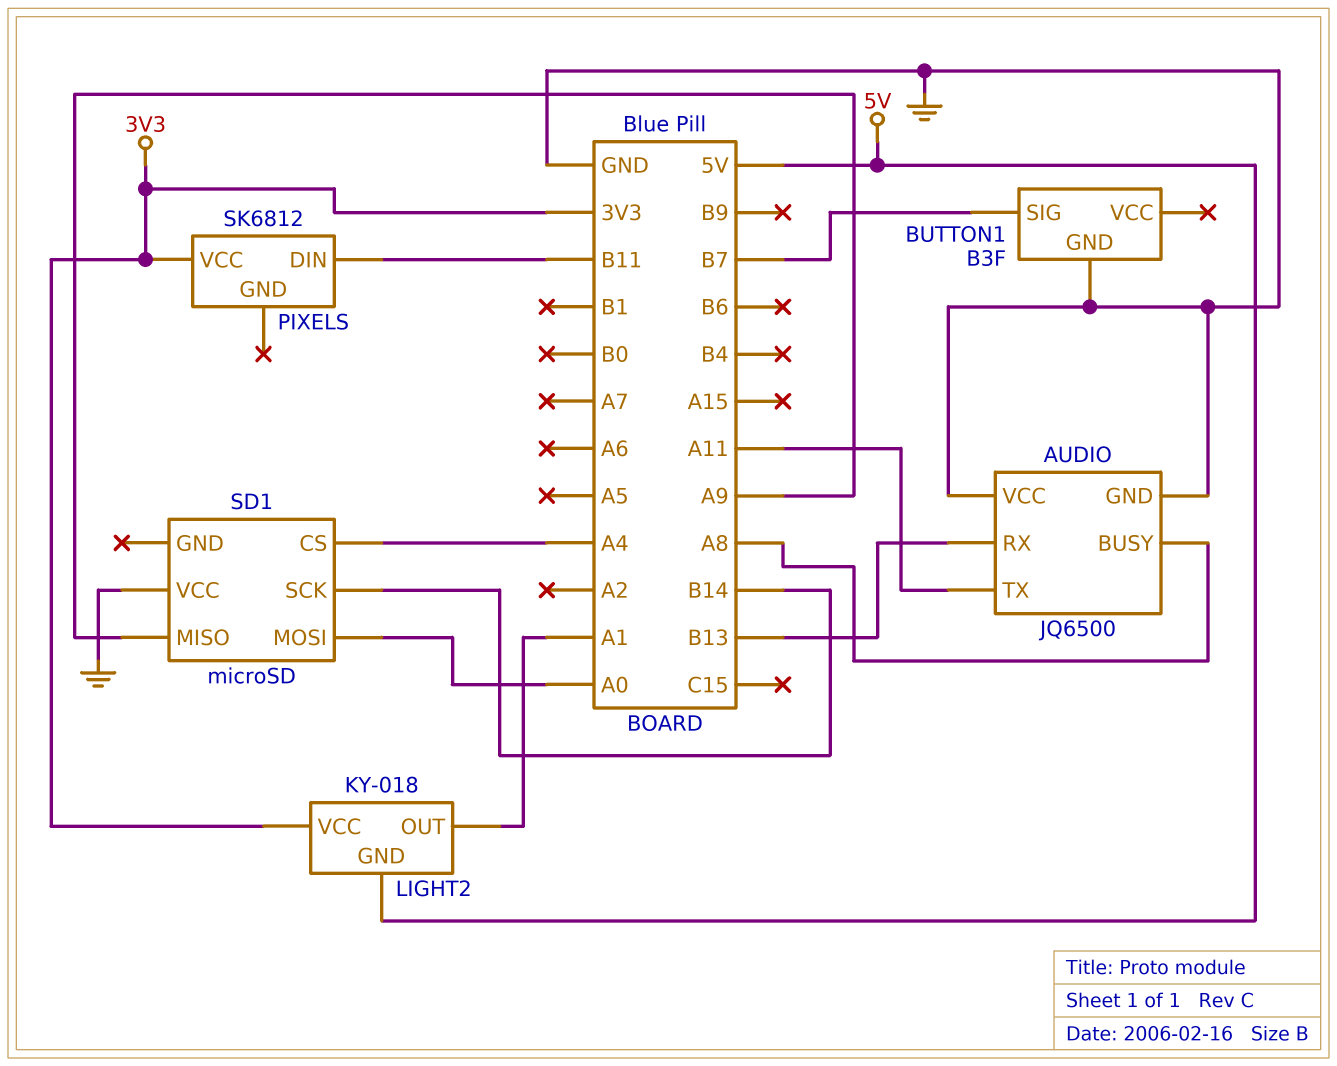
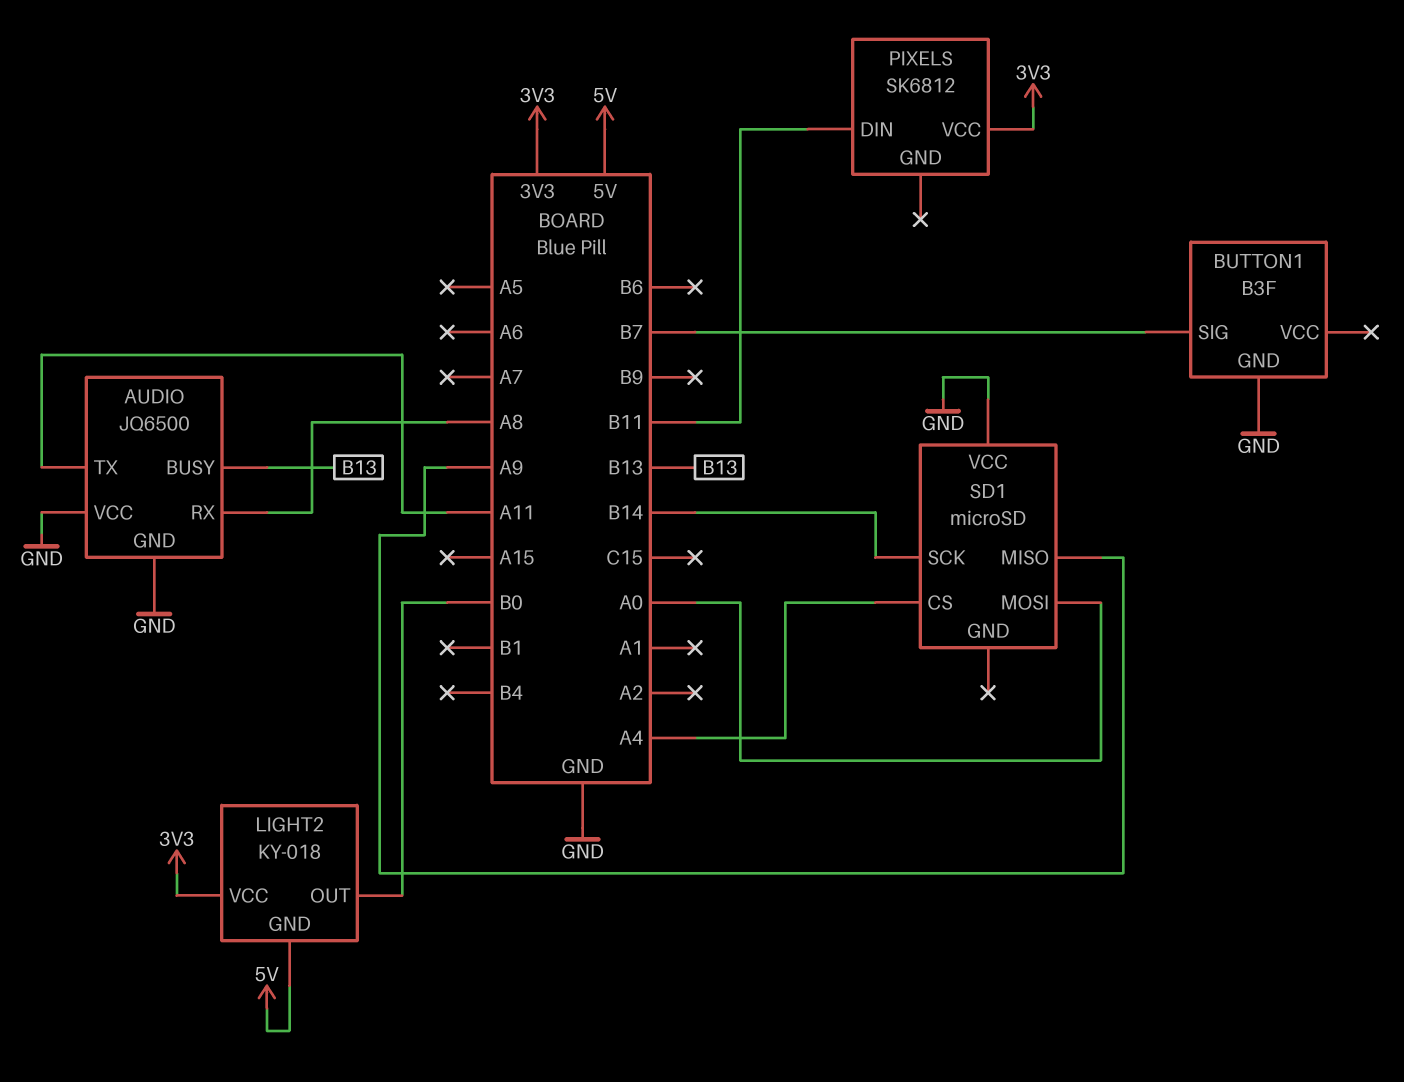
AUDIO pin BUSY: A8 -> B13
AUDIO pin RX: B13 -> A8
LIGHT2 pin OUT: A1 -> B0

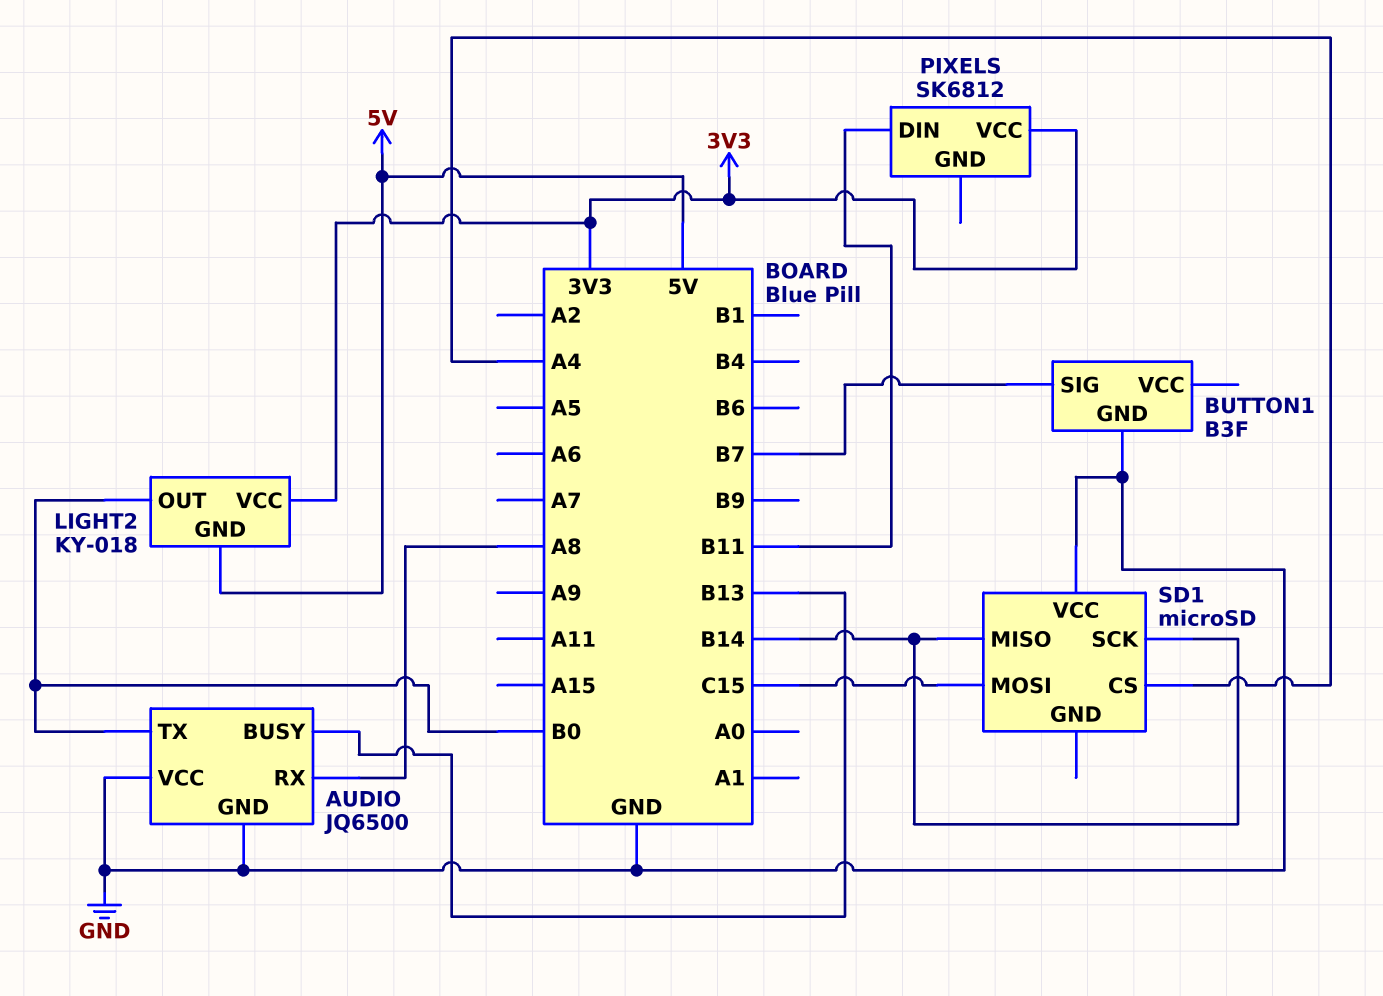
AUDIO pin TX: A11 -> B0
SD1 pin MISO: A9 -> B14
SD1 pin MOSI: A0 -> C15

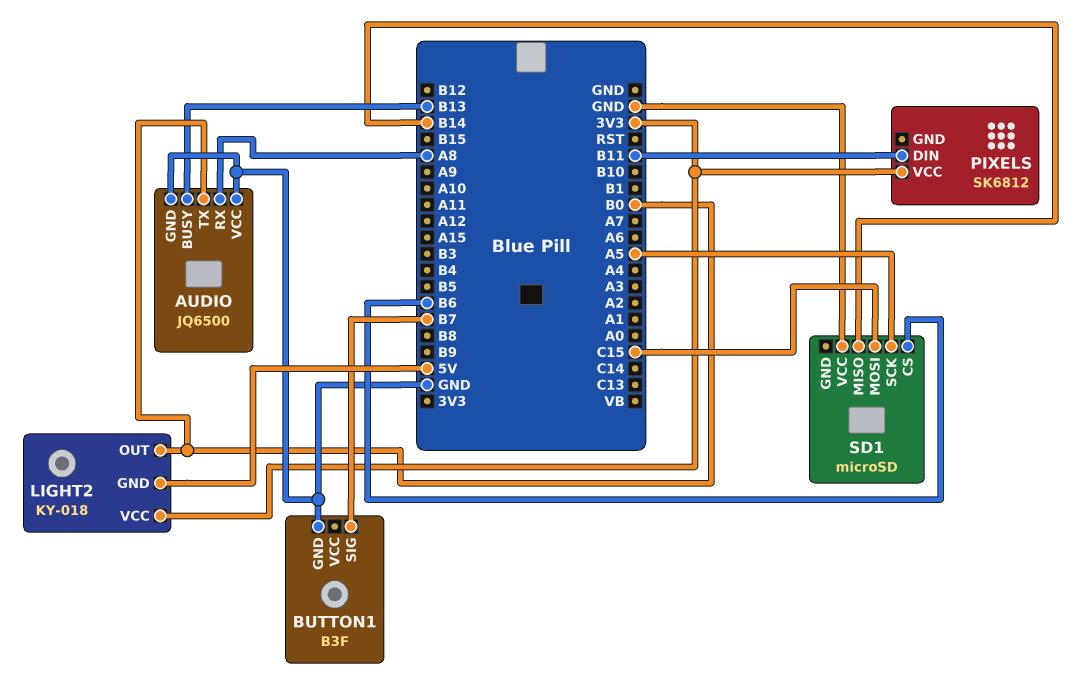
SD1 pin CS: A4 -> B6
SD1 pin SCK: B14 -> A5

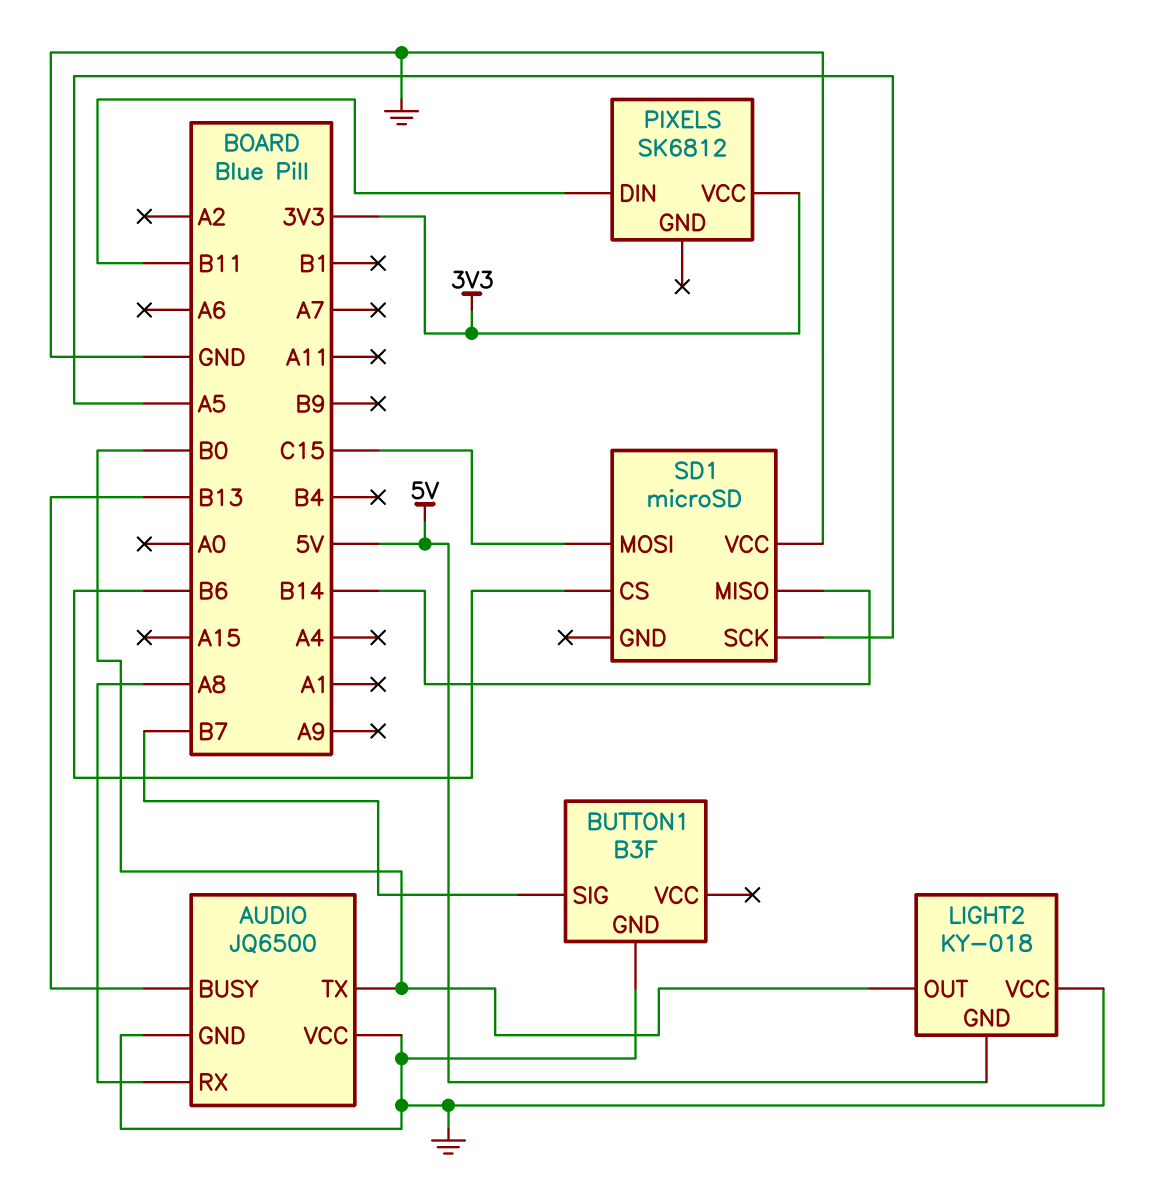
LIGHT2 pin VCC: 3V3 -> GND

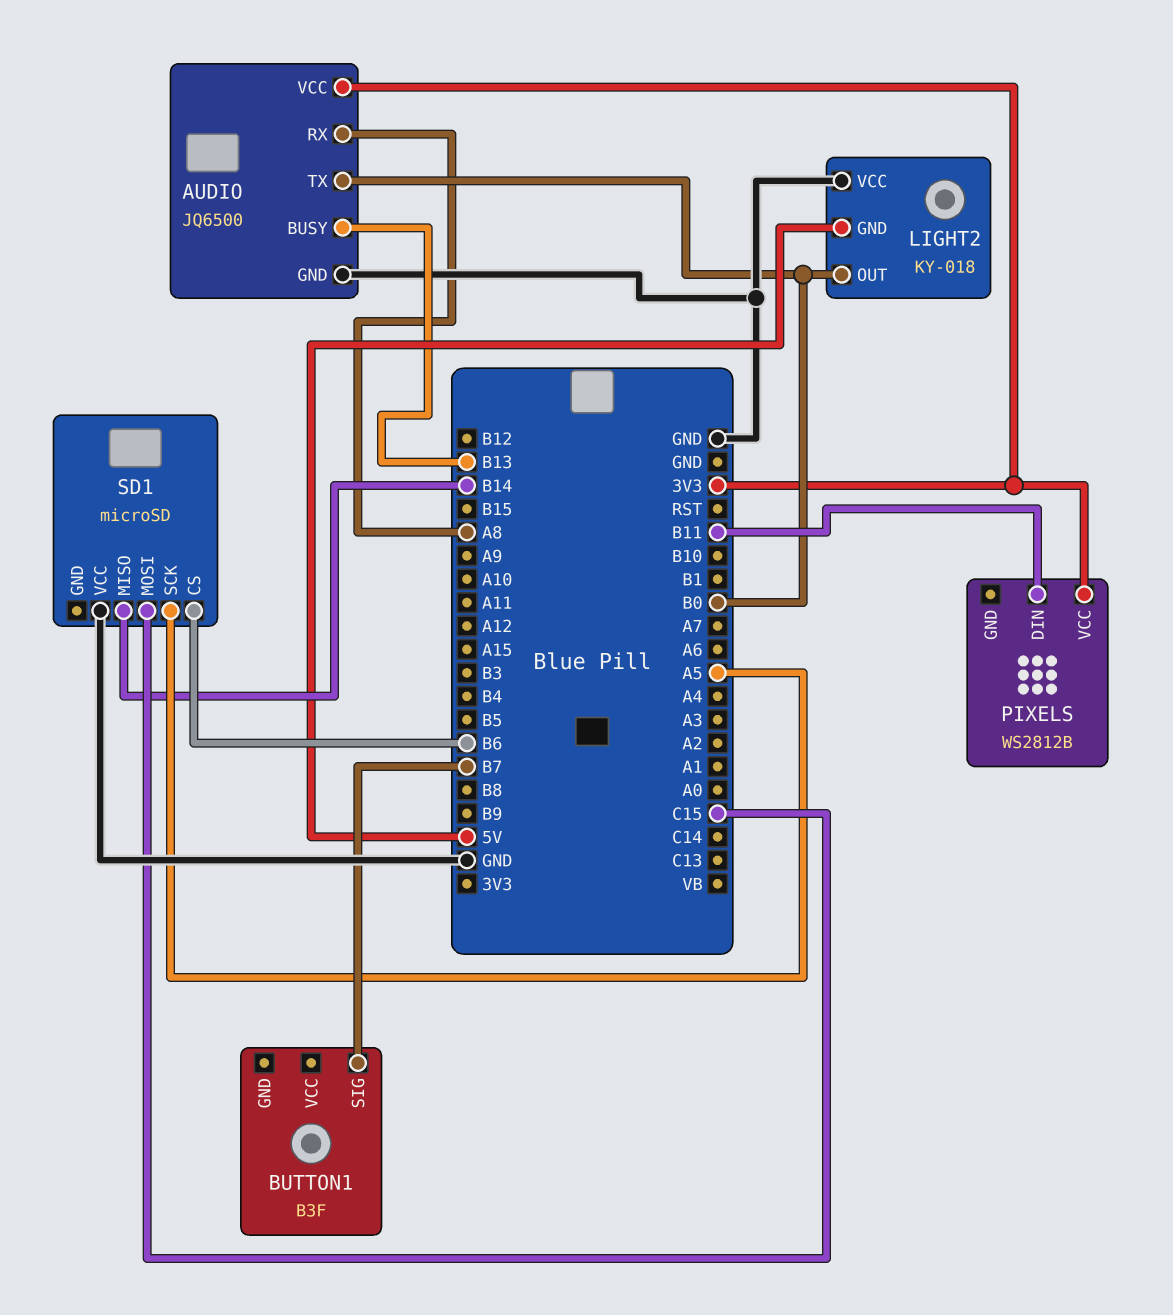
AUDIO pin VCC: GND -> 3V3
BUTTON1 pin GND: GND -> none
PIXELS: SK6812 -> WS2812B

